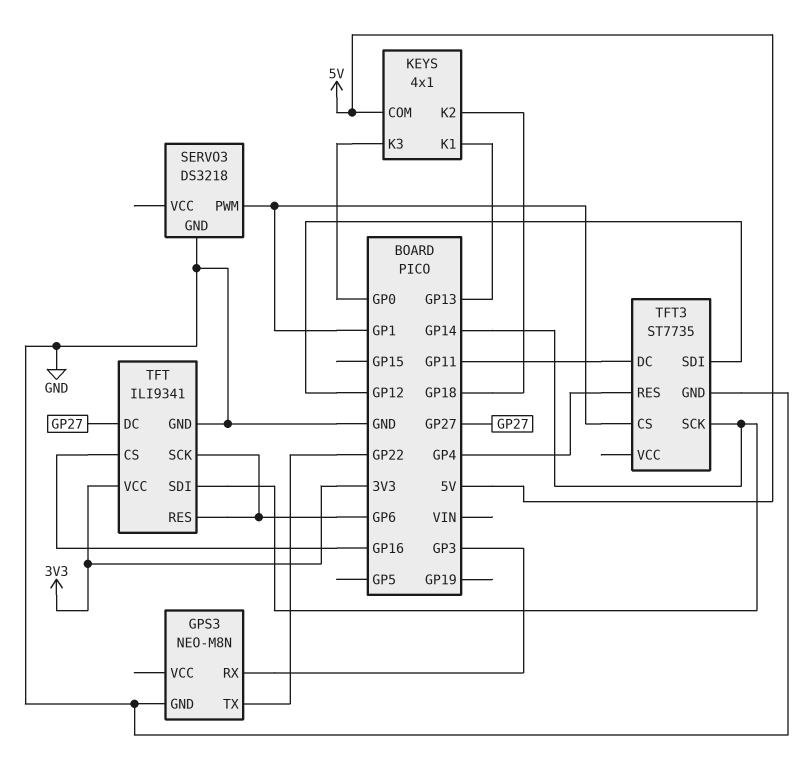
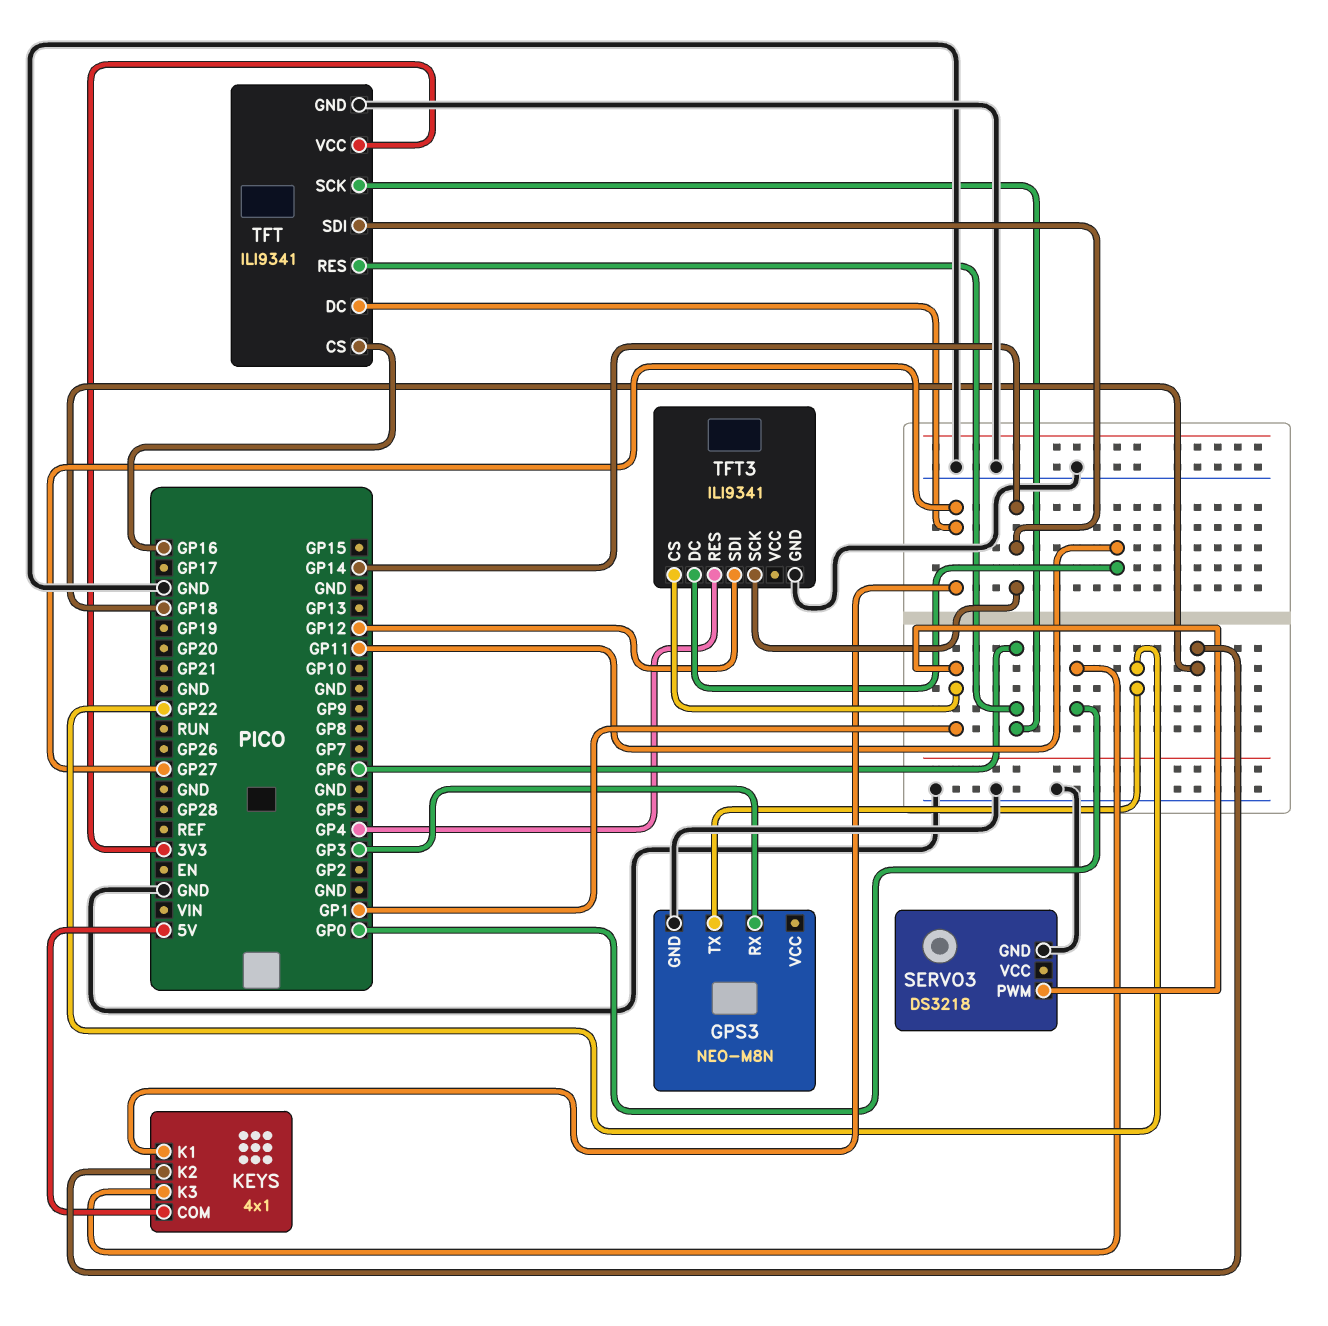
KEYS pin K1: GP13 -> GP27
TFT3: ST7735 -> ILI9341

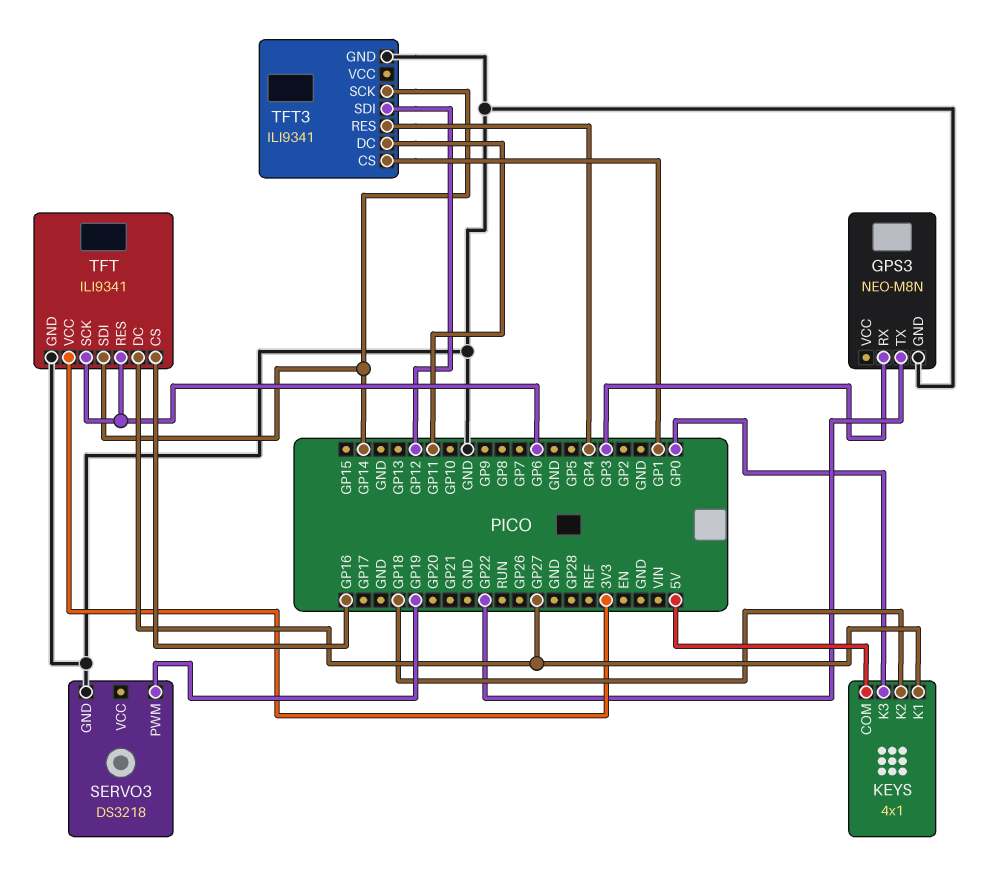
SERVO3 pin PWM: GP1 -> GP19

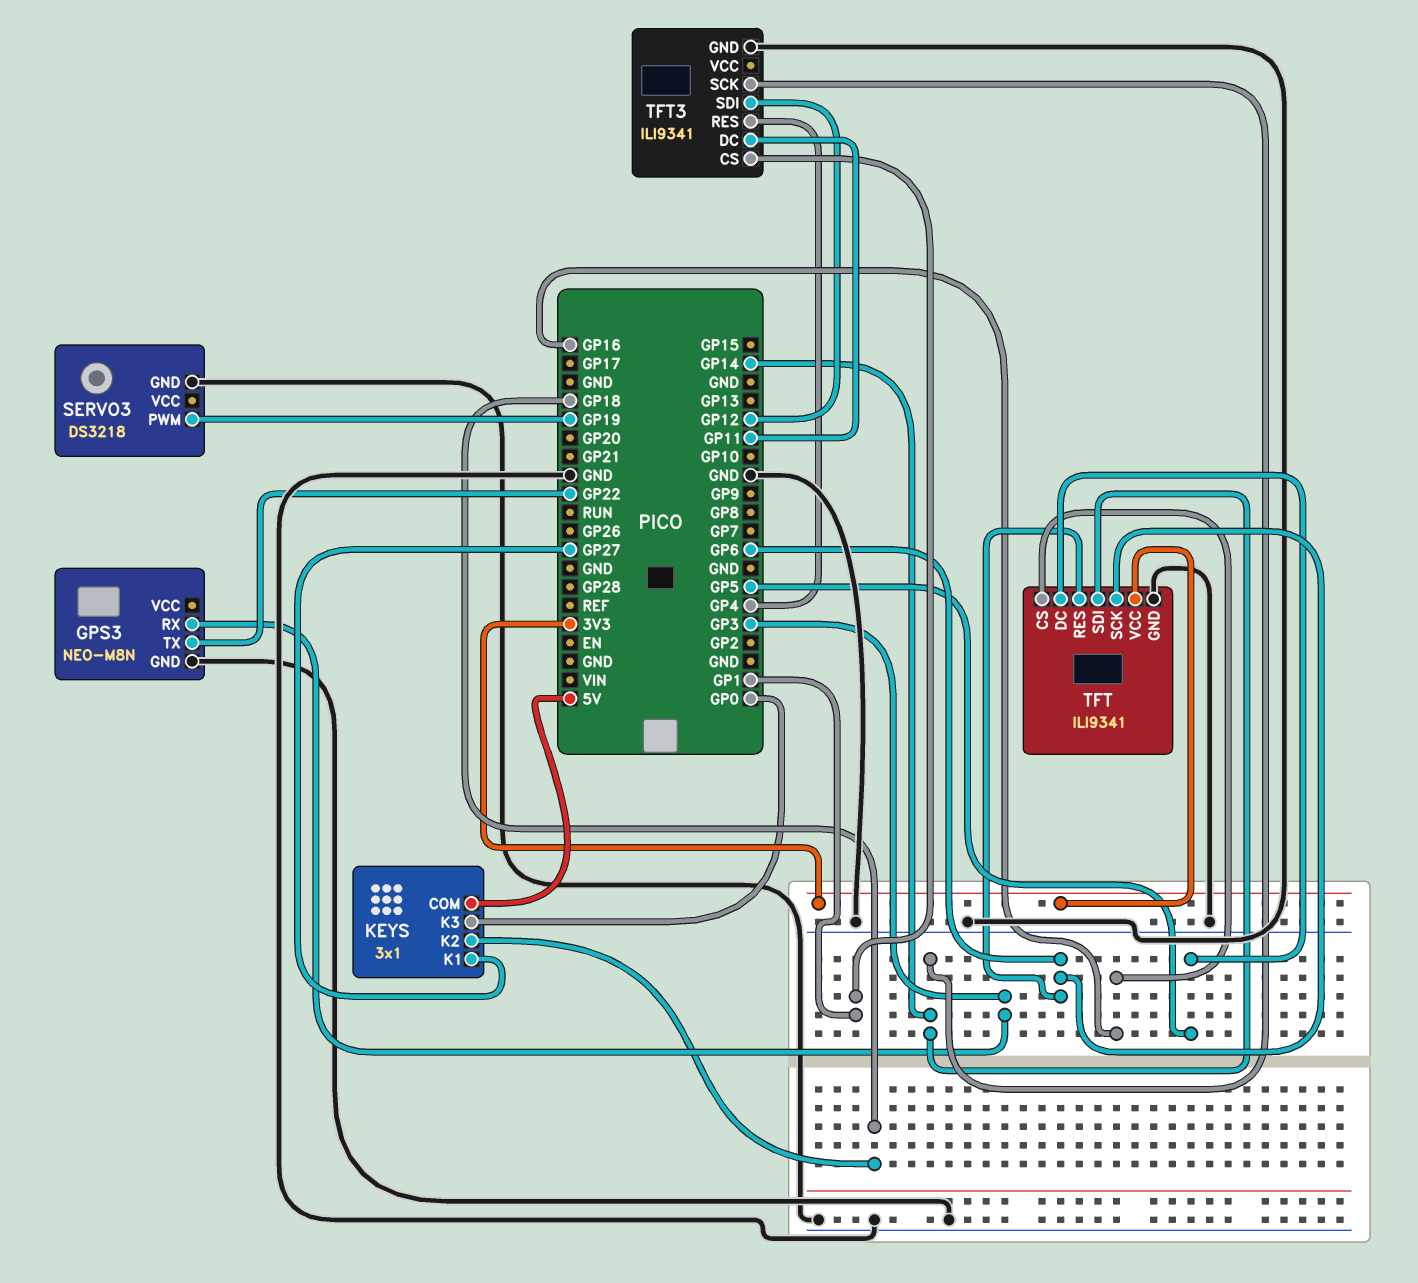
KEYS: 4x1 -> 3x1
TFT pin DC: GP27 -> GP5

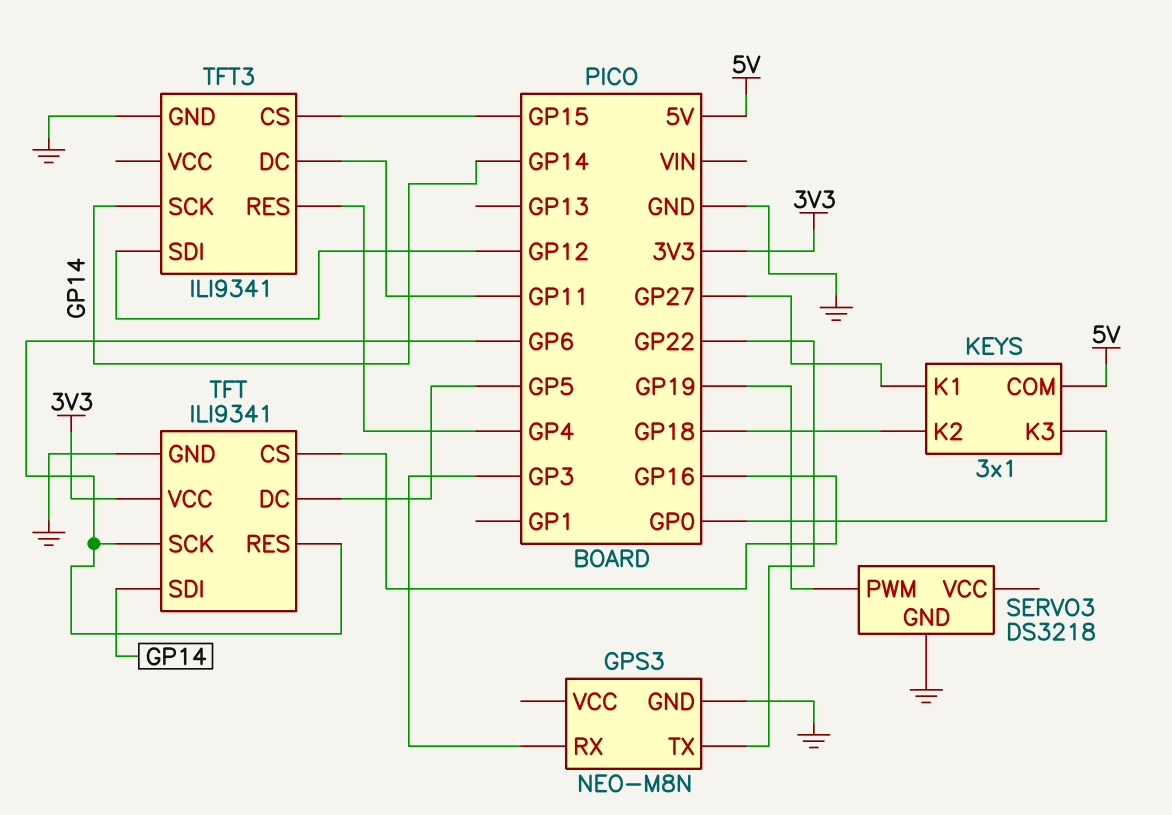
TFT3 pin CS: GP1 -> GP15

